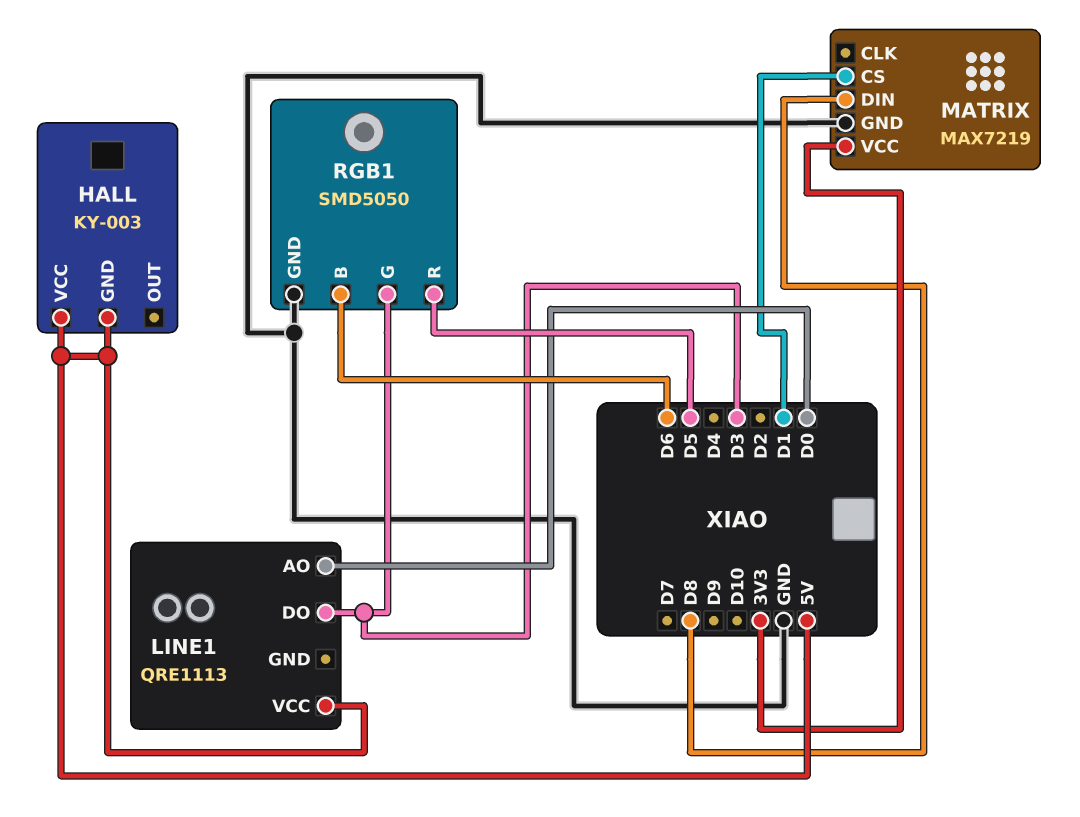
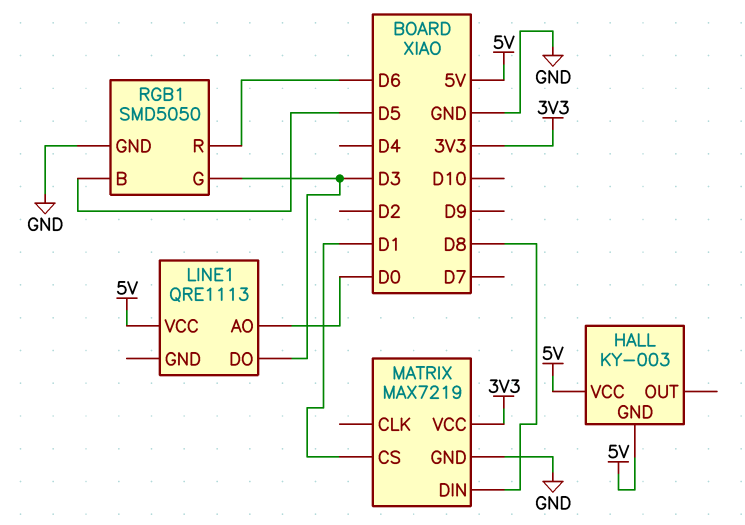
RGB1 pin B: D6 -> D5
RGB1 pin R: D5 -> D6

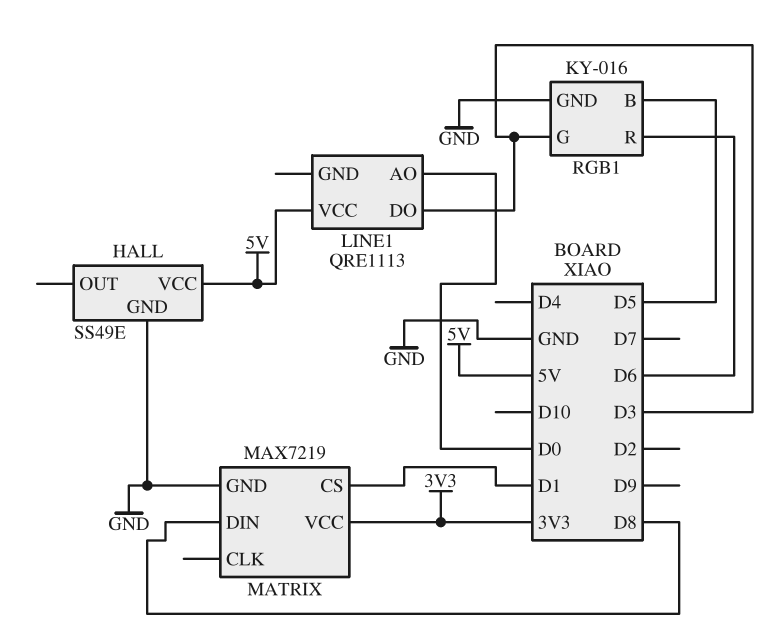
HALL: KY-003 -> SS49E
HALL pin GND: 5V -> GND
RGB1: SMD5050 -> KY-016

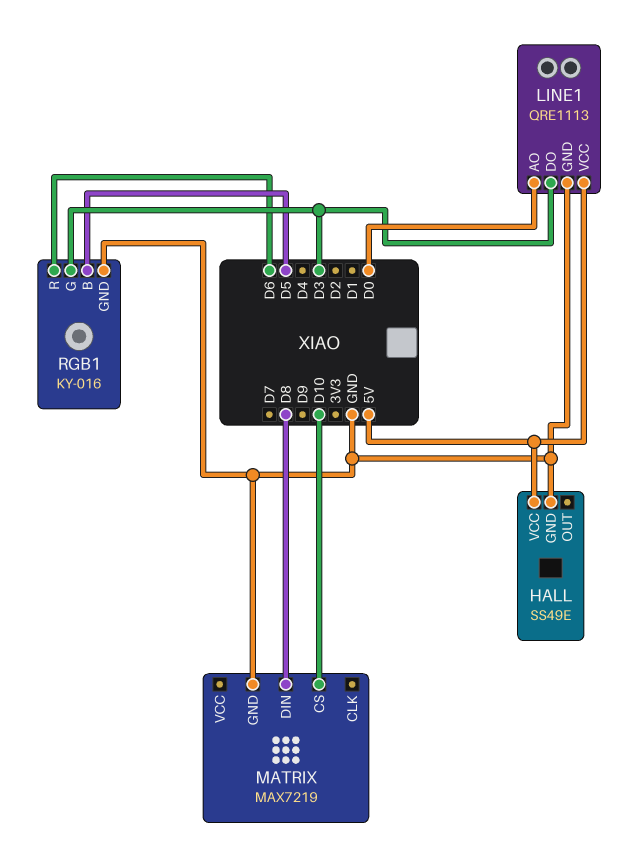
LINE1 pin GND: none -> GND
MATRIX pin CS: D1 -> D10
MATRIX pin VCC: 3V3 -> none

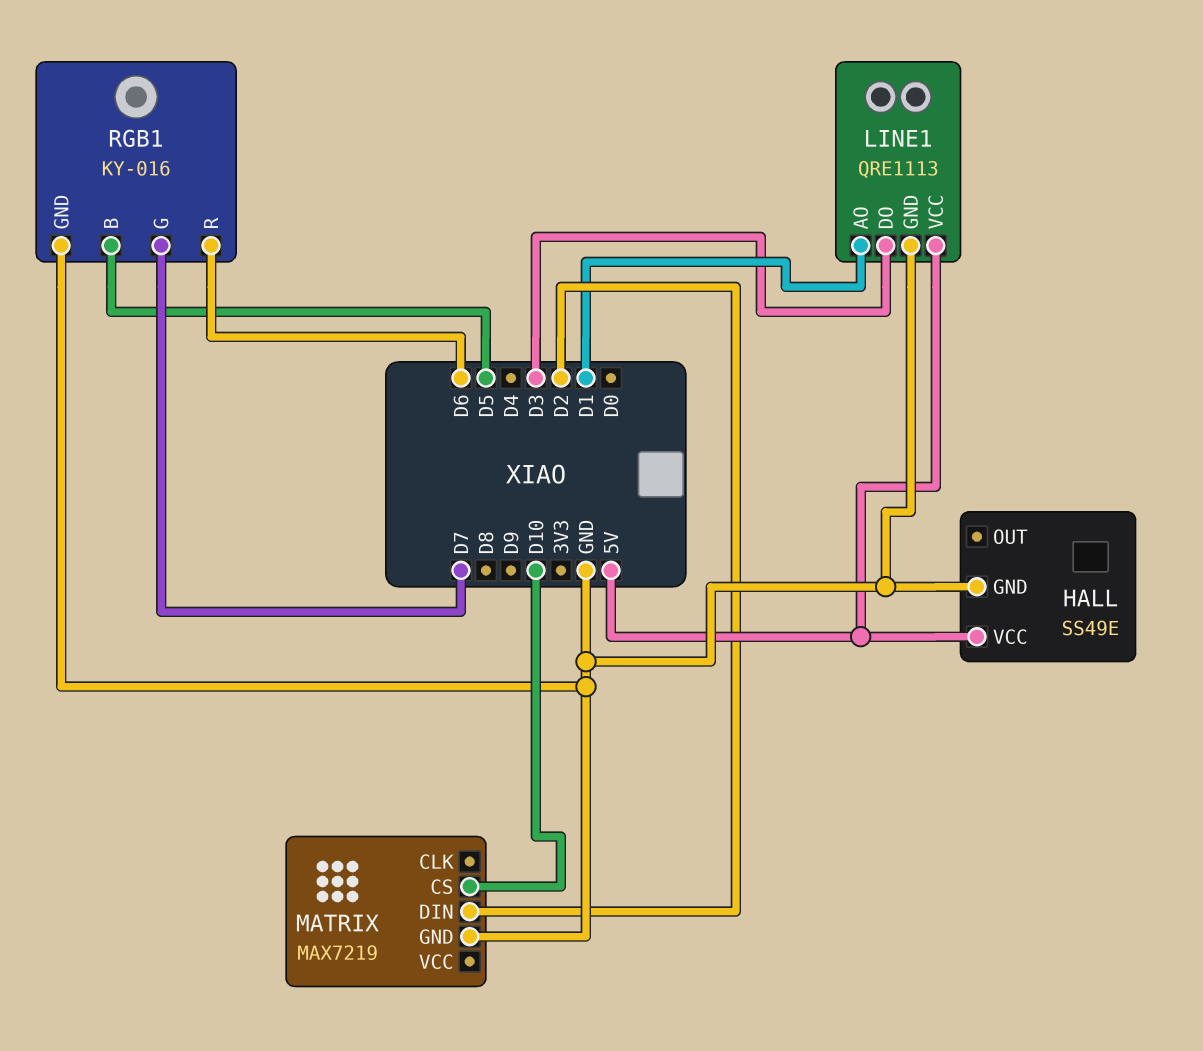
LINE1 pin AO: D0 -> D1
MATRIX pin DIN: D8 -> D2
RGB1 pin G: D3 -> D7

